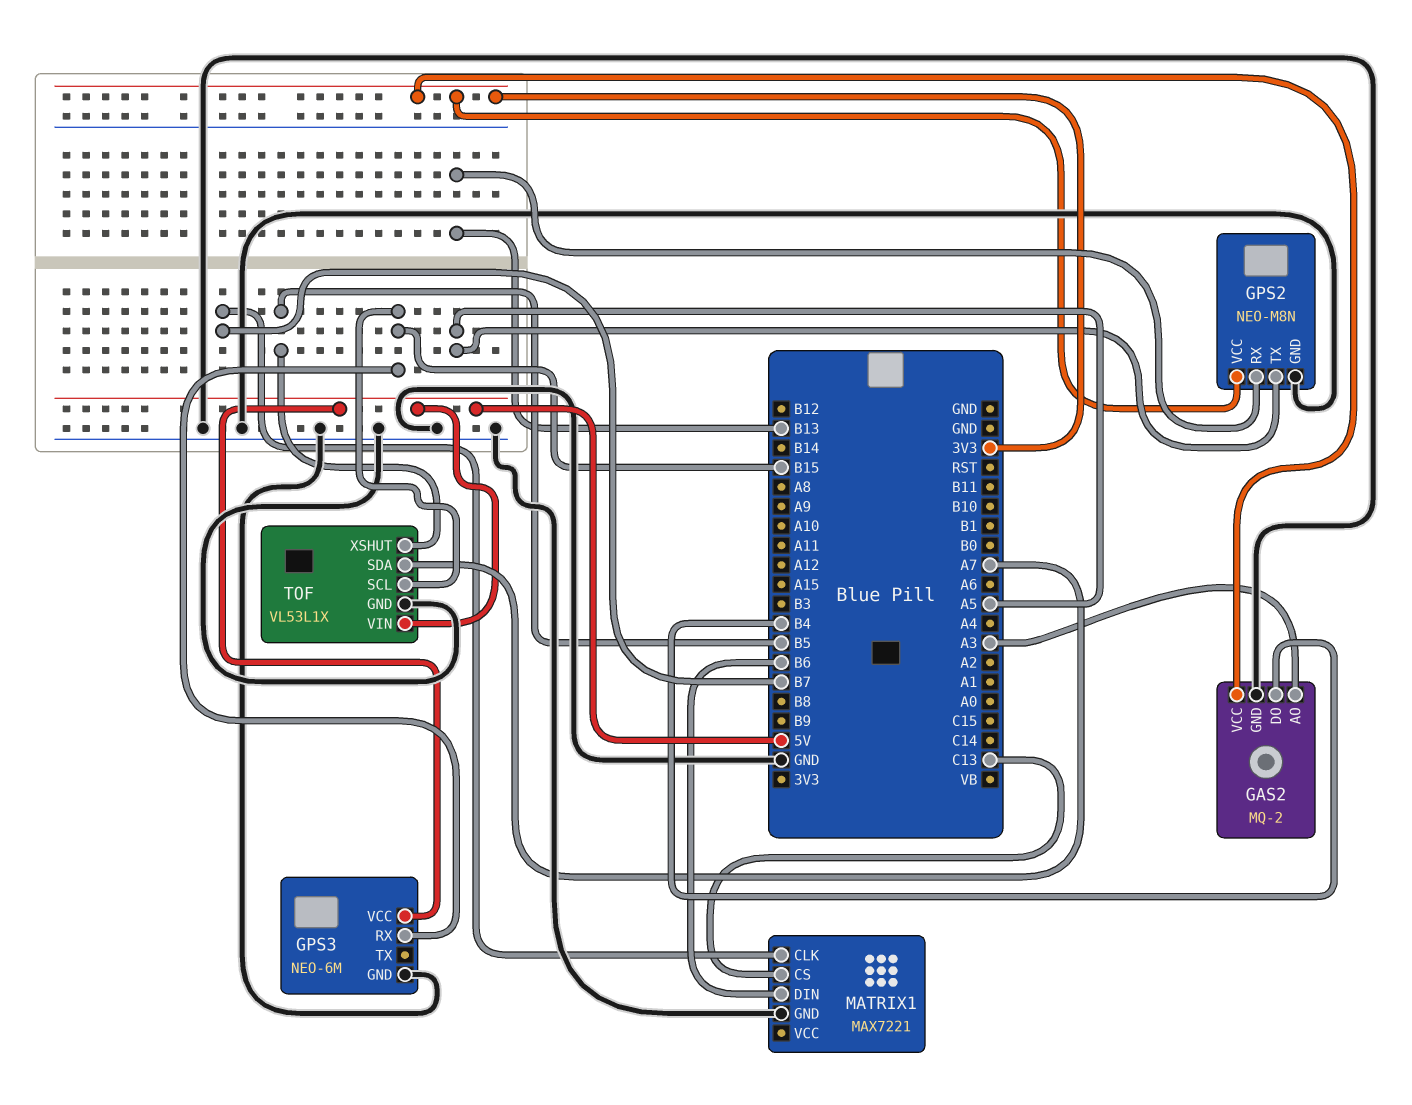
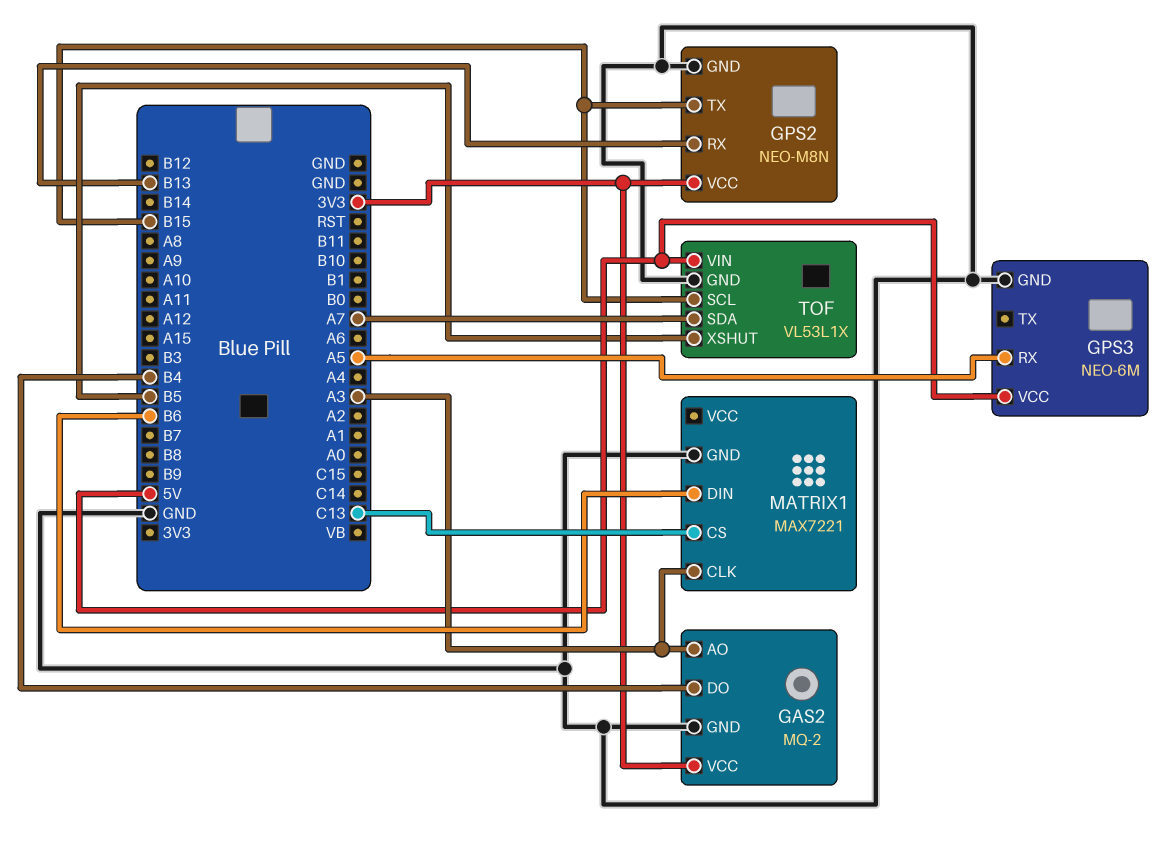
GPS2 pin TX: A5 -> B15
GPS3 pin RX: B15 -> A5
MATRIX1 pin CLK: B7 -> A3

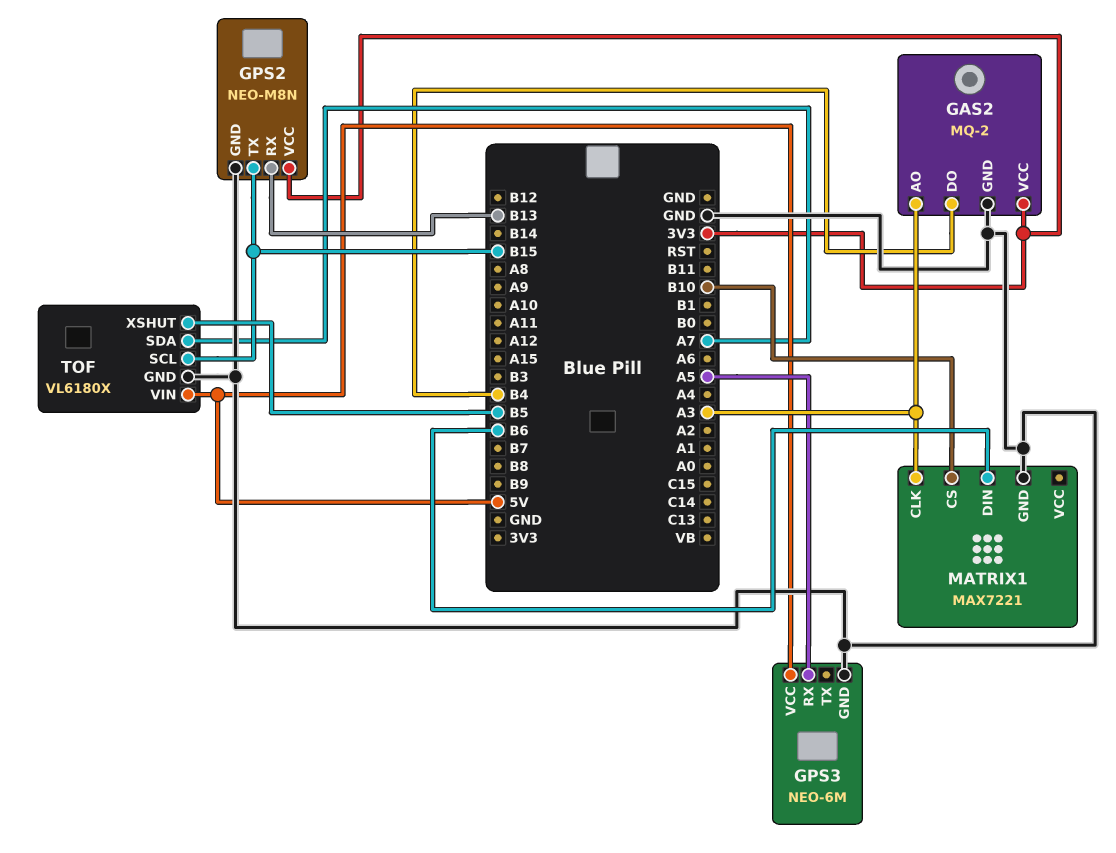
MATRIX1 pin CS: C13 -> B10
TOF: VL53L1X -> VL6180X

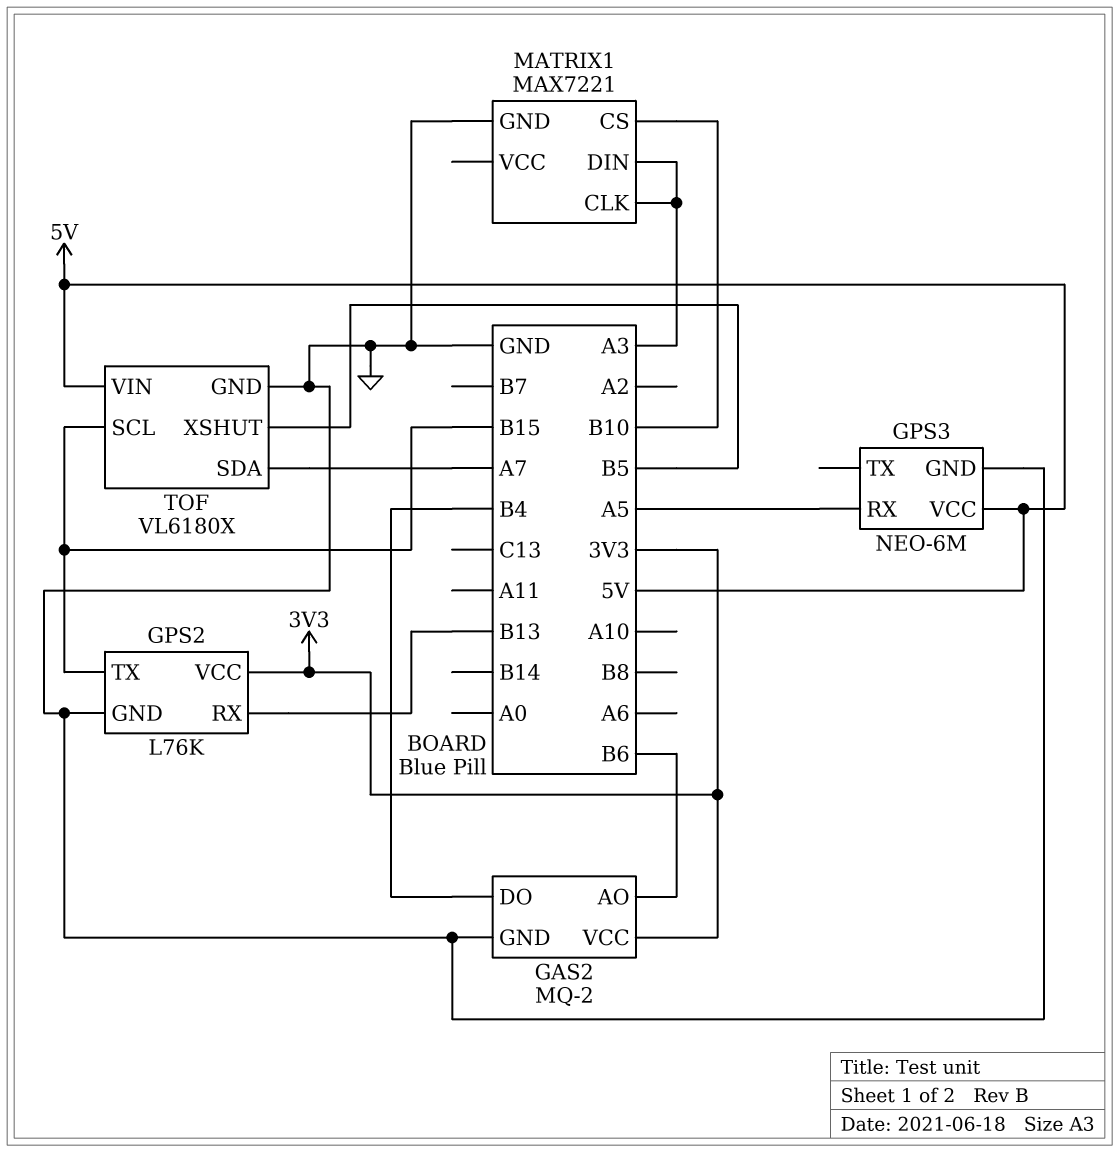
GAS2 pin AO: A3 -> B6
GPS2: NEO-M8N -> L76K
MATRIX1 pin DIN: B6 -> A3

